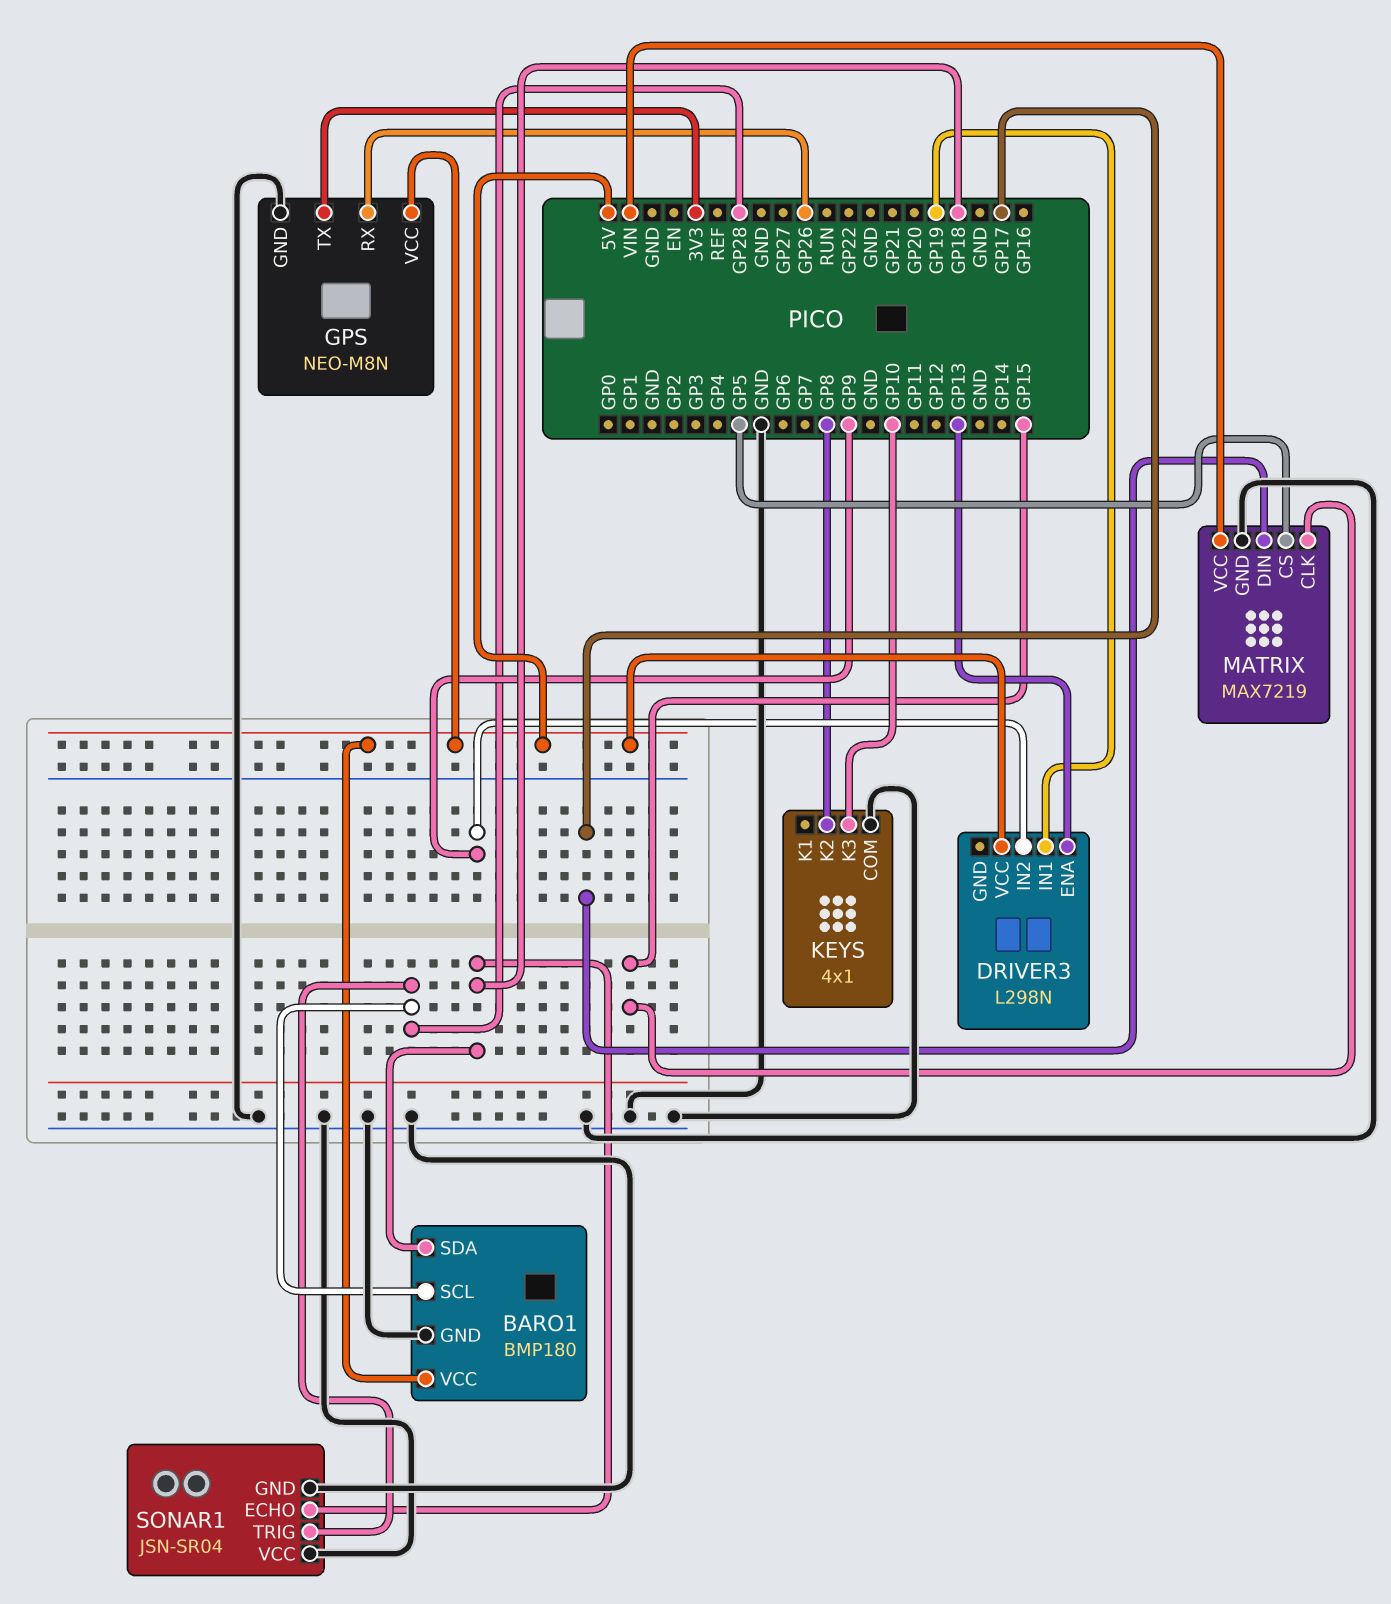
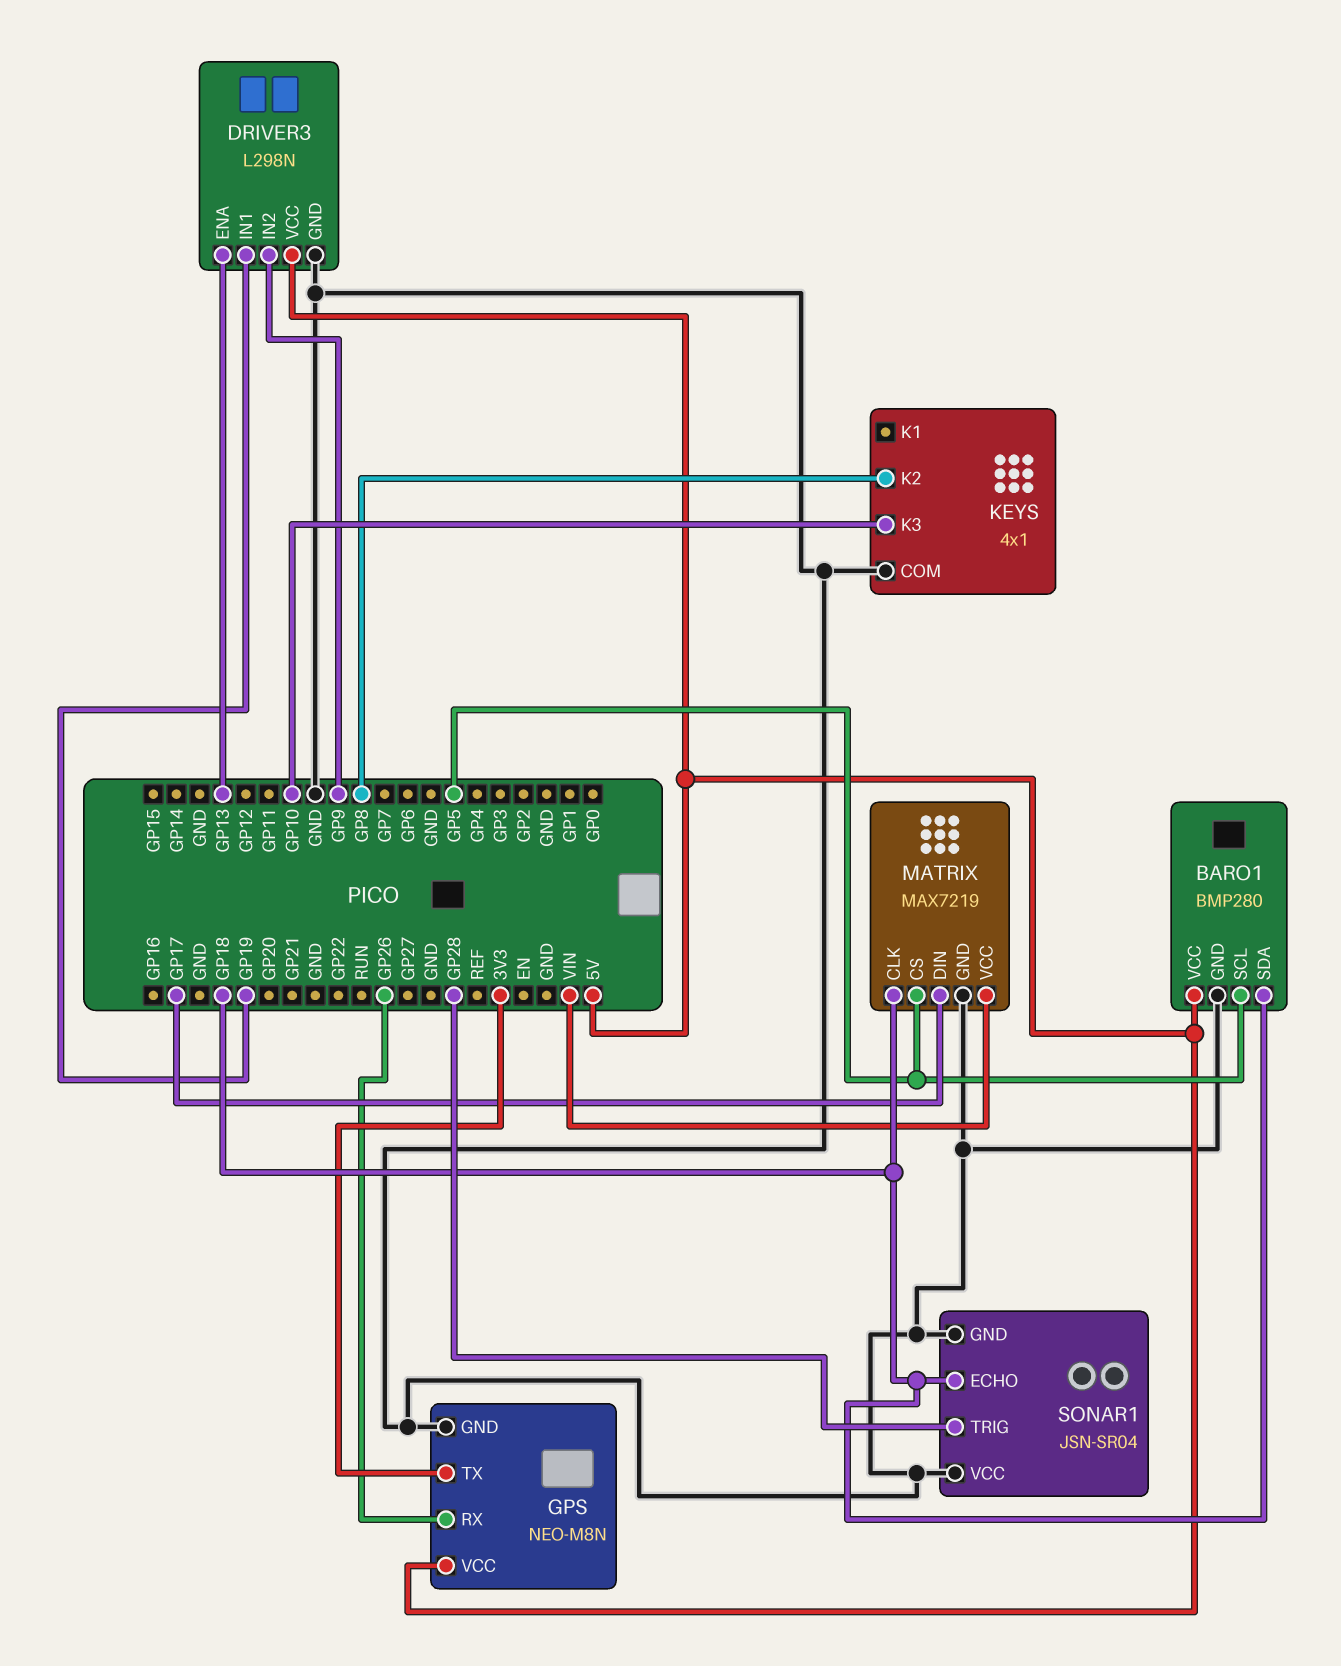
BARO1: BMP180 -> BMP280
BARO1 pin SCL: GP28 -> GP5
DRIVER3 pin GND: none -> GND
MATRIX pin CLK: GP15 -> GP18

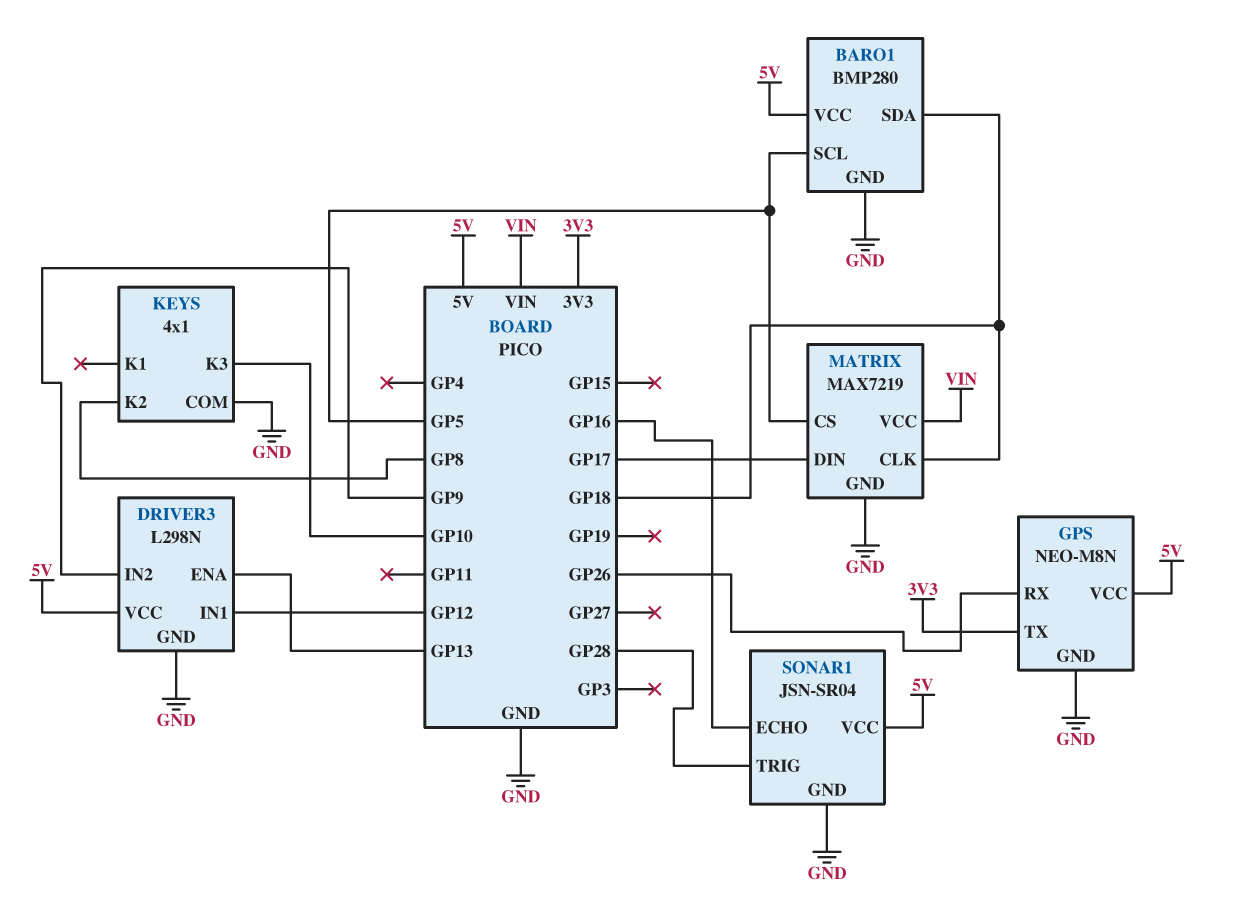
DRIVER3 pin IN1: GP19 -> GP12
SONAR1 pin ECHO: GP18 -> GP16
SONAR1 pin VCC: GND -> 5V

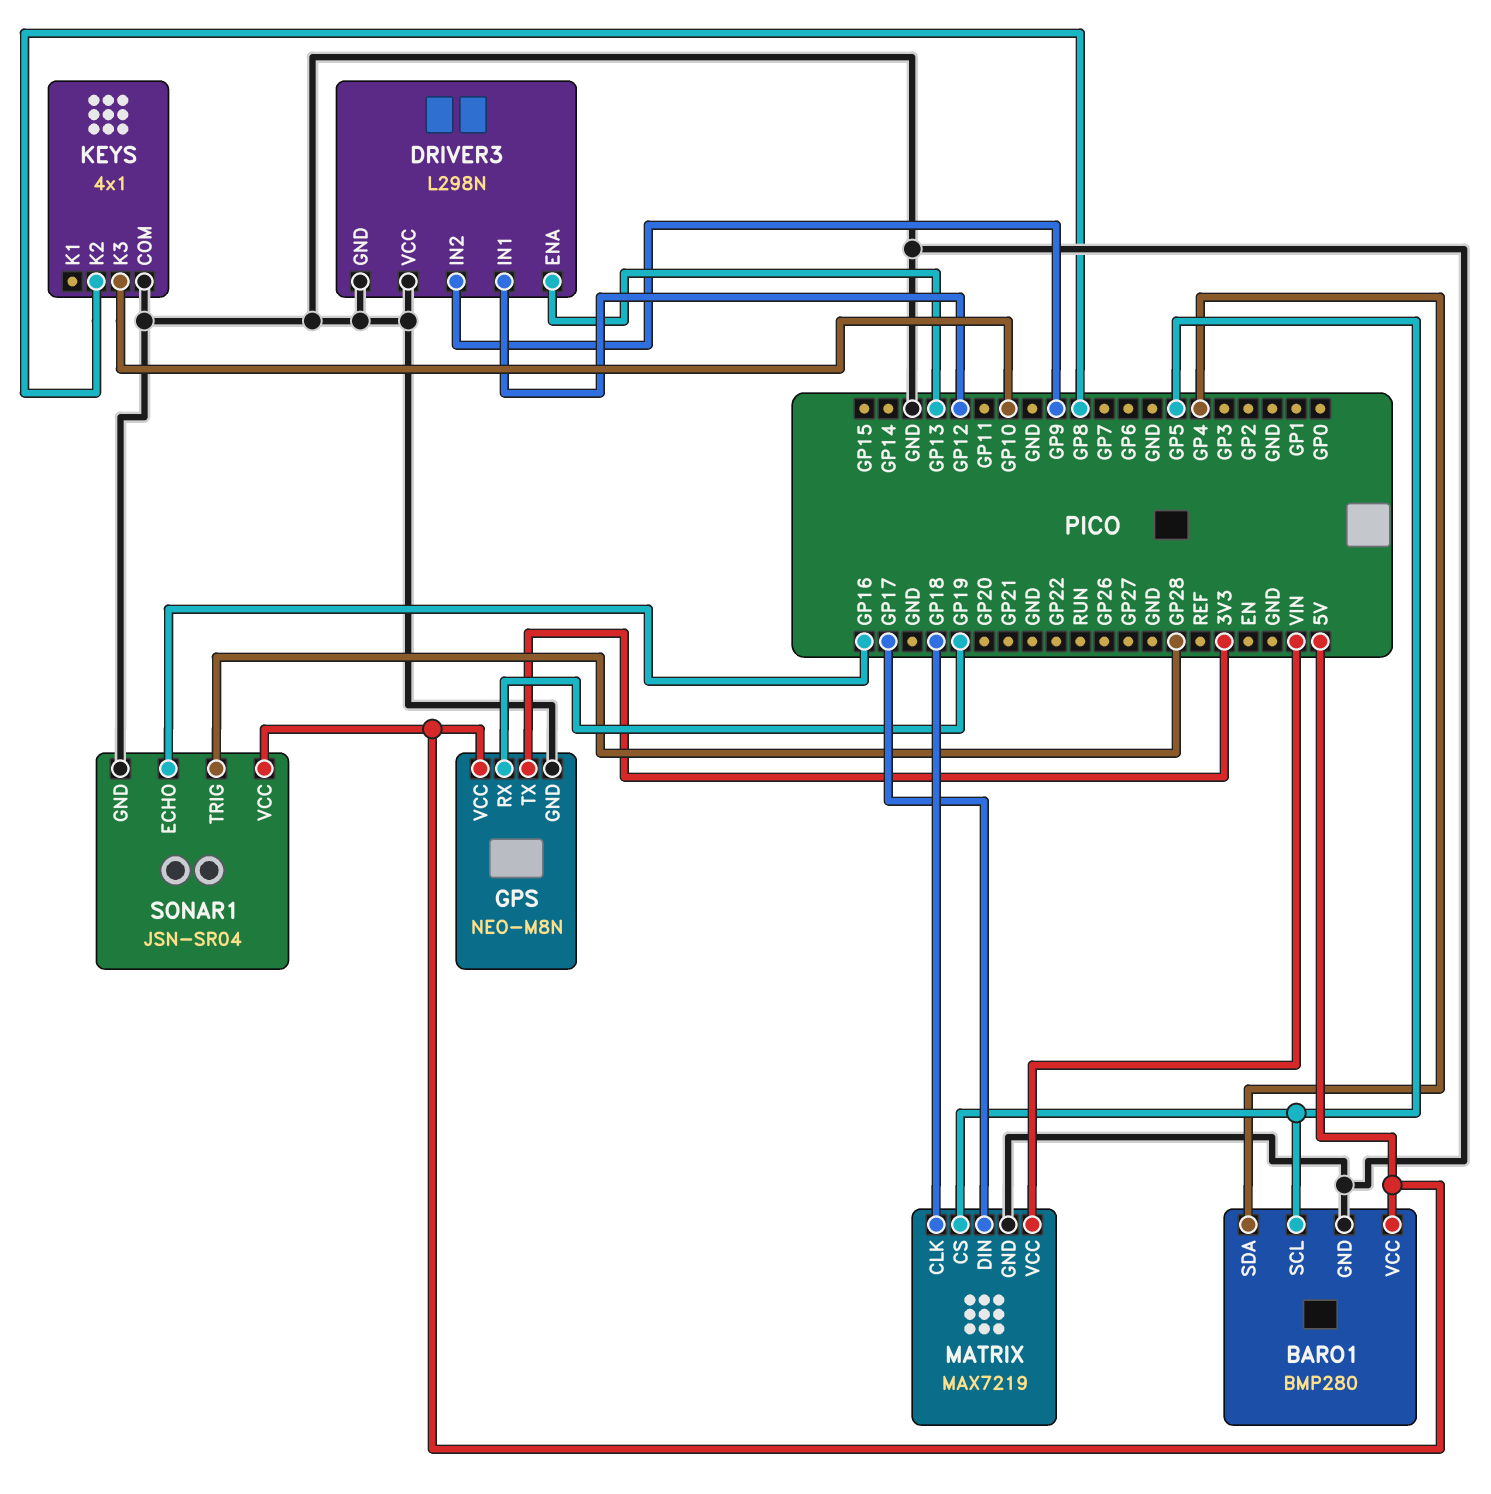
BARO1 pin SDA: GP18 -> GP4
DRIVER3 pin VCC: 5V -> GND
GPS pin RX: GP26 -> GP19

